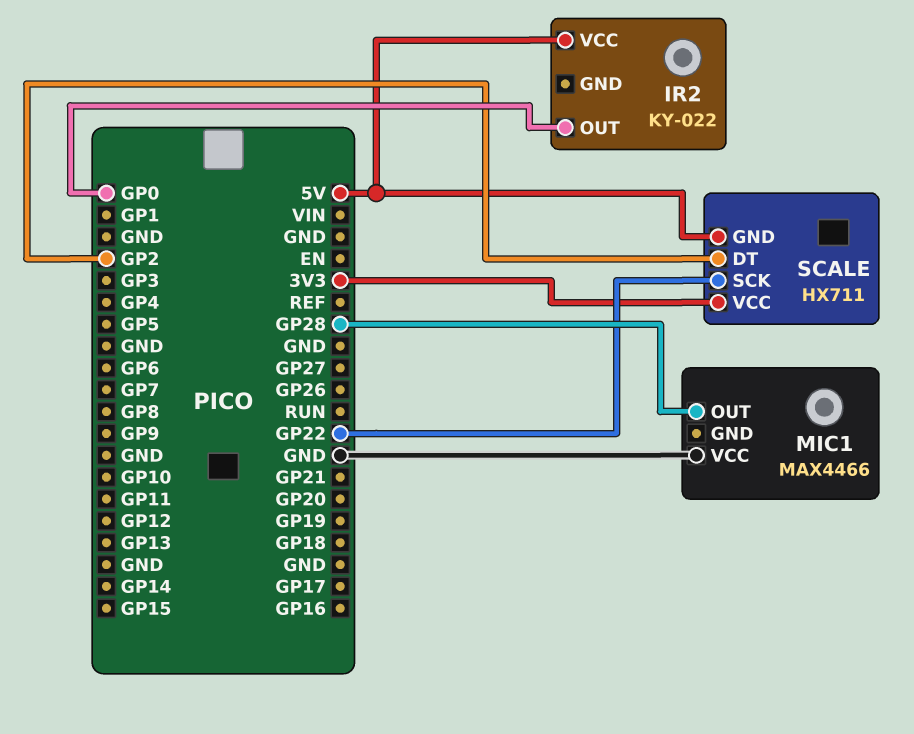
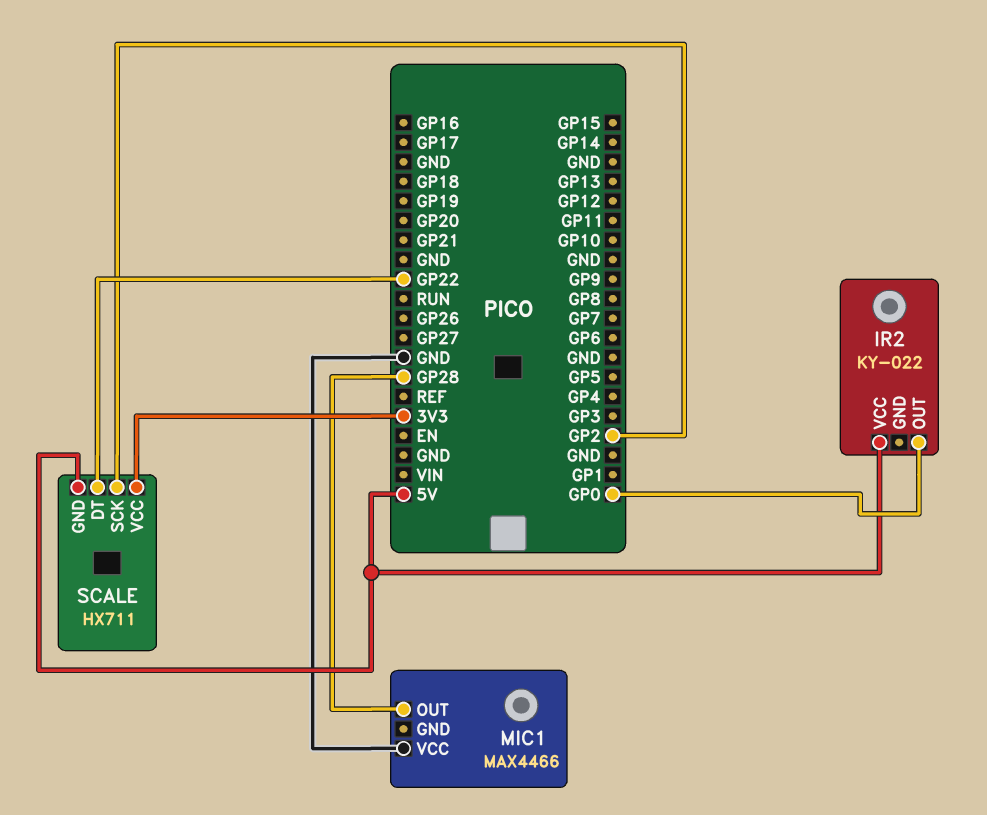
SCALE pin DT: GP2 -> GP22
SCALE pin SCK: GP22 -> GP2

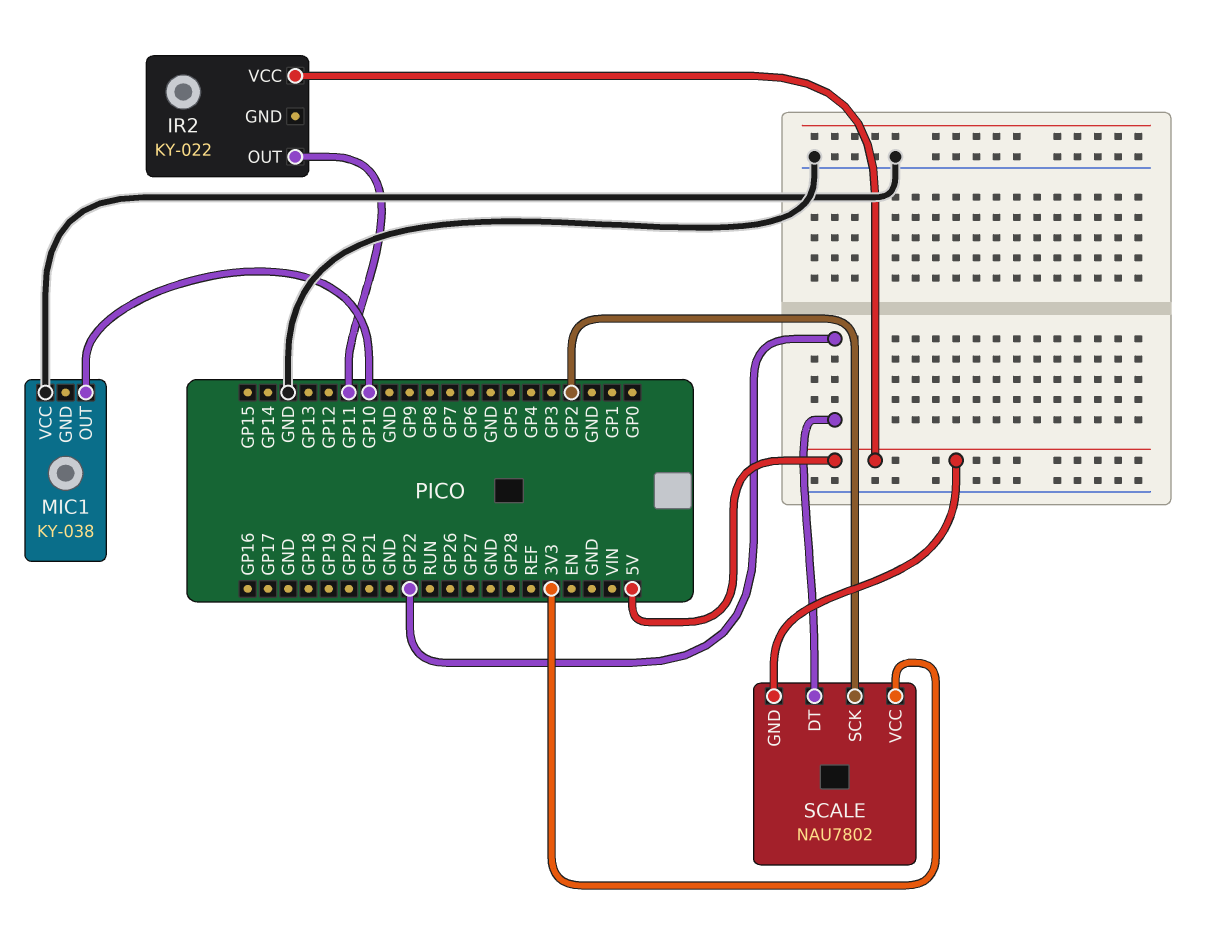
IR2 pin OUT: GP0 -> GP11
MIC1: MAX4466 -> KY-038
MIC1 pin OUT: GP28 -> GP10
SCALE: HX711 -> NAU7802

